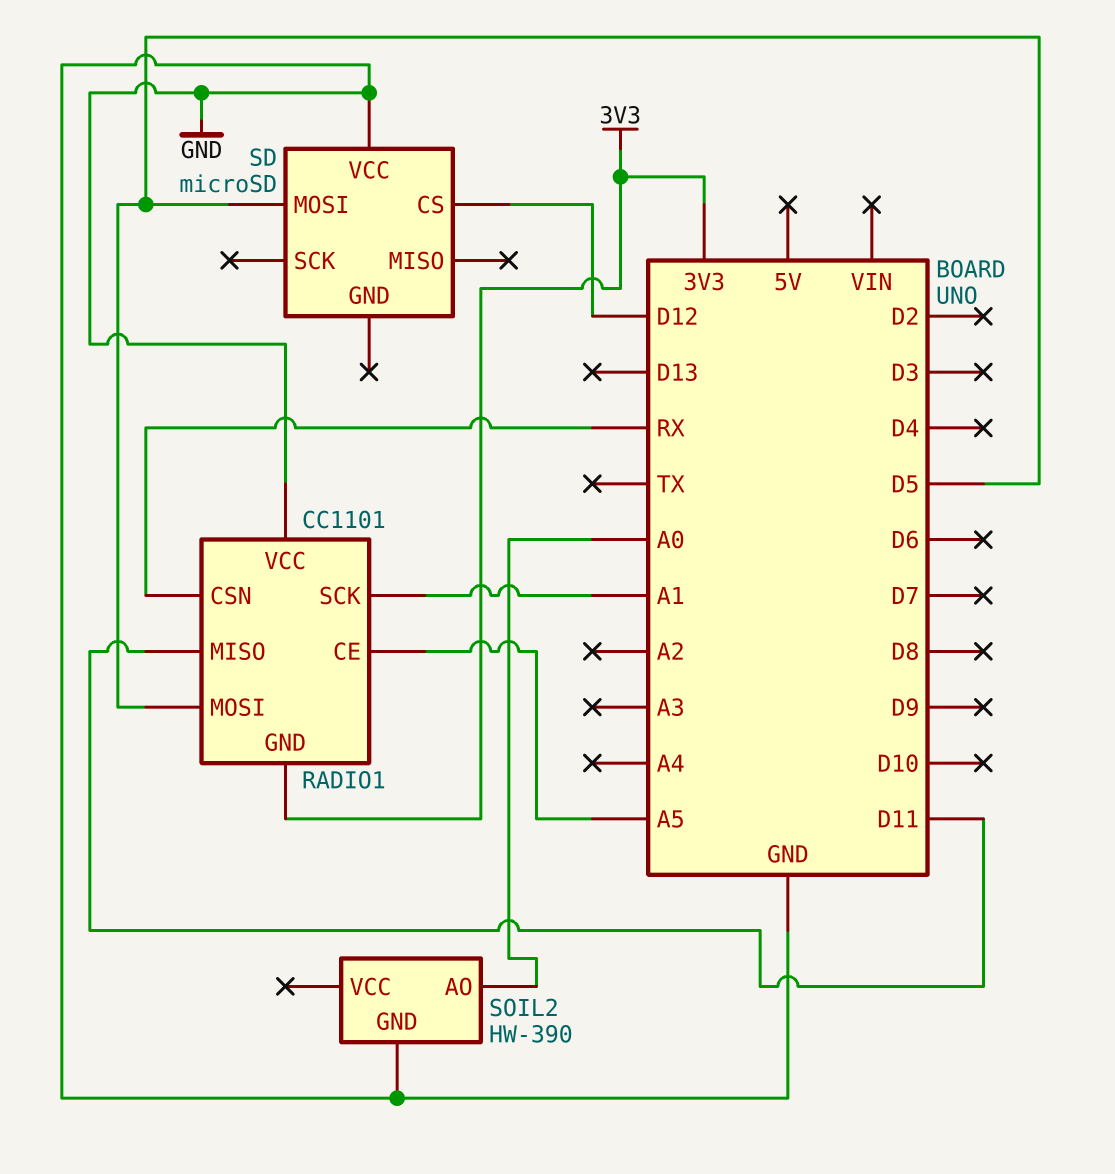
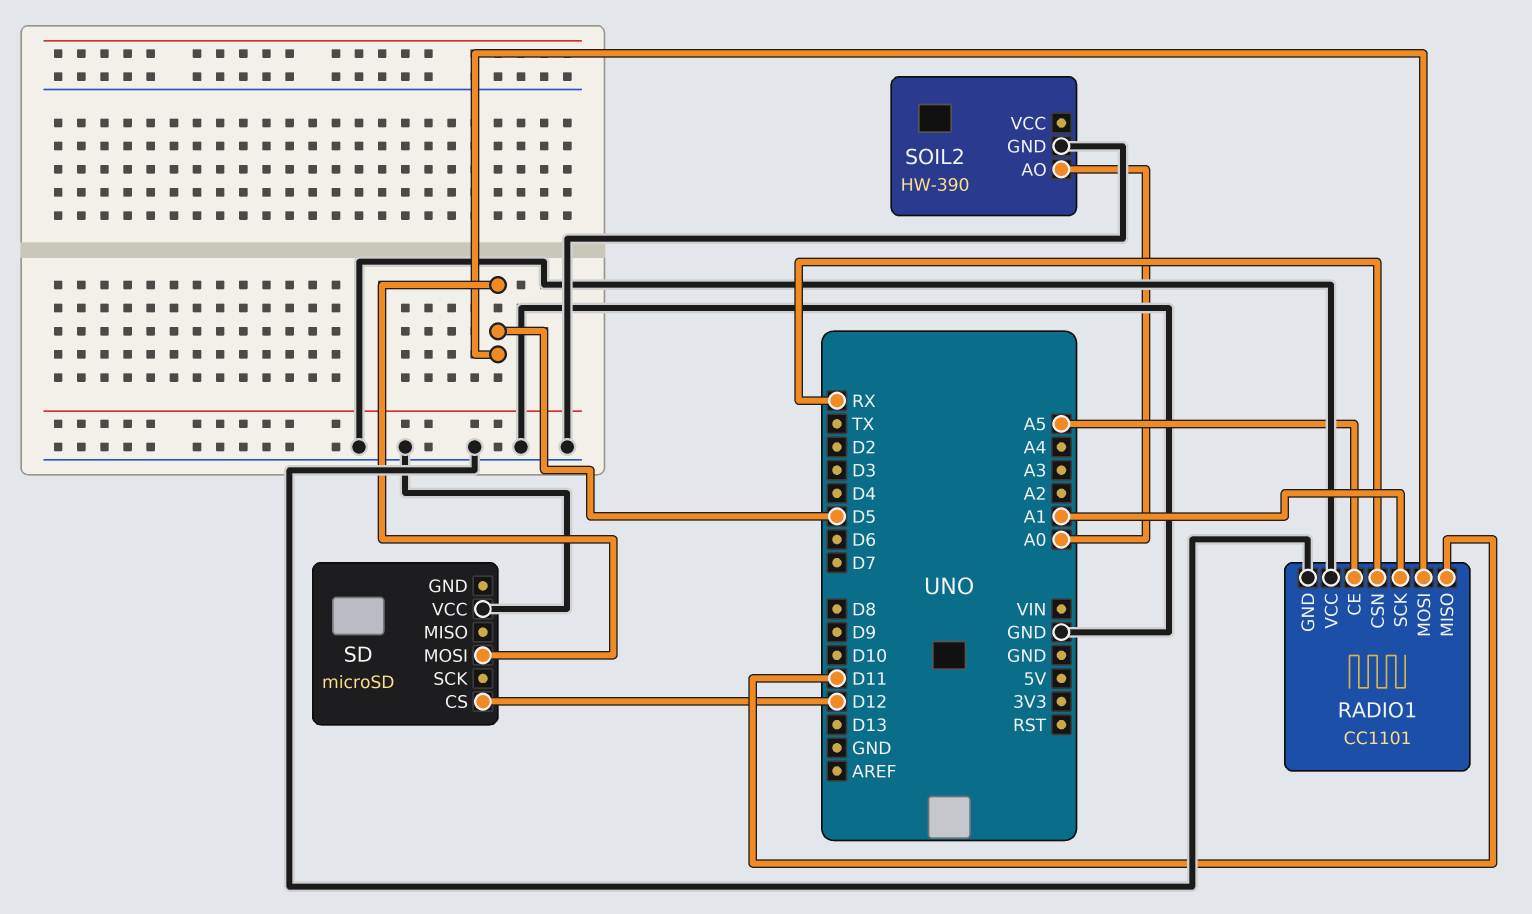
RADIO1 pin GND: 3V3 -> GND

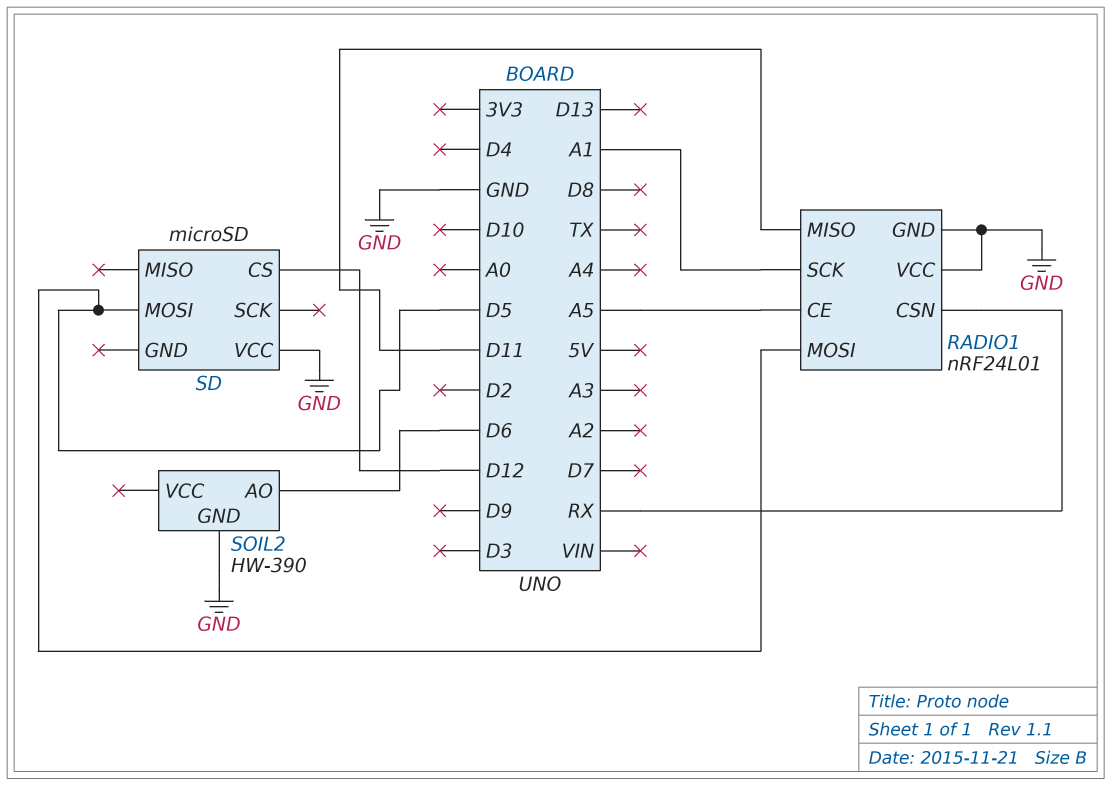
RADIO1: CC1101 -> nRF24L01
SOIL2 pin AO: A0 -> D6

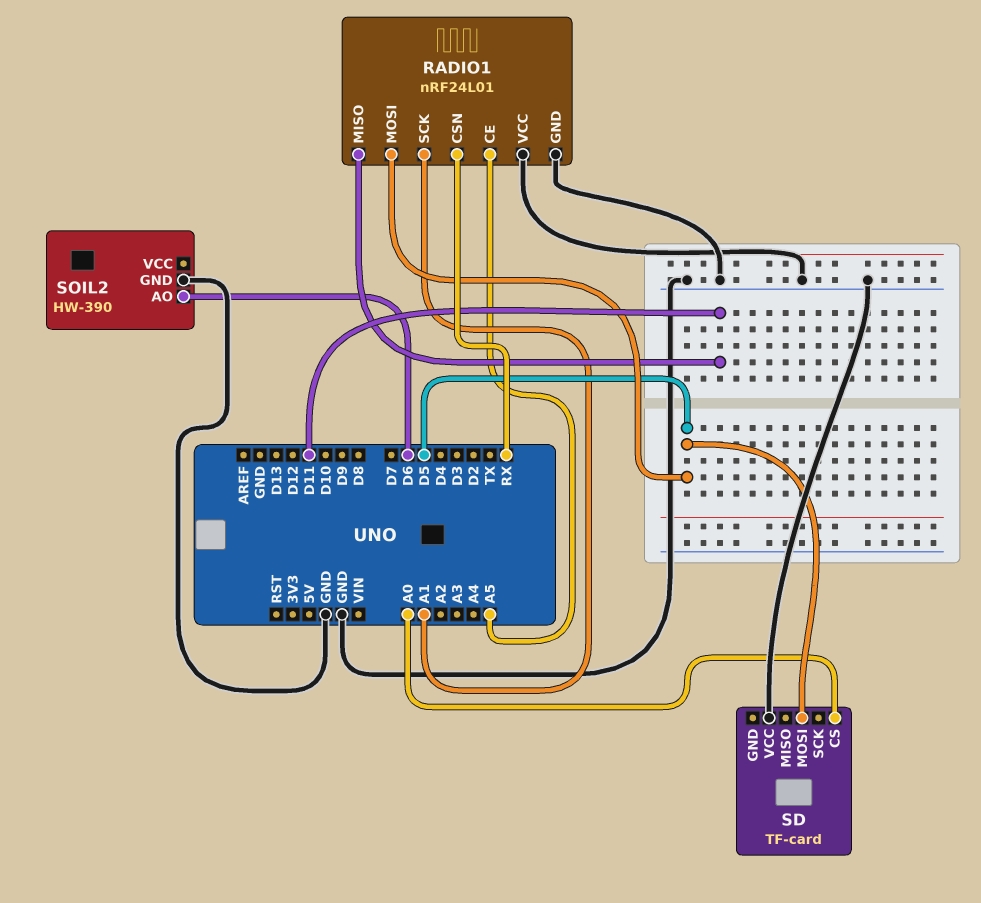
SD: microSD -> TF-card
SD pin CS: D12 -> A0

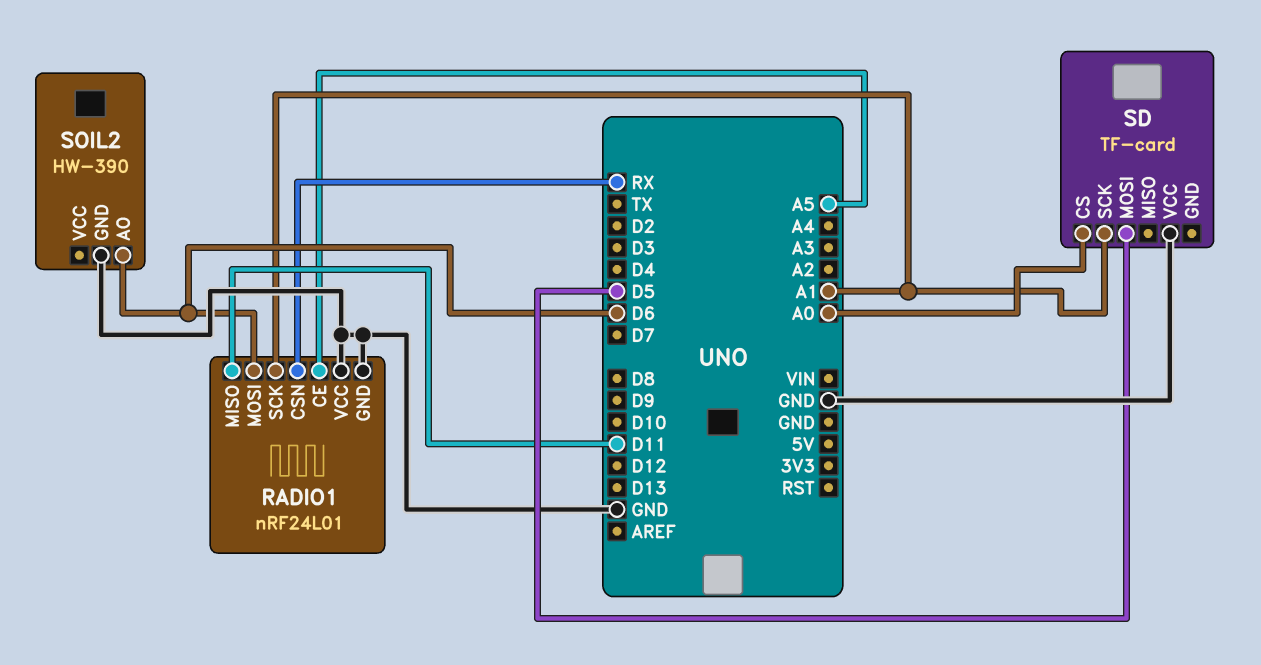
RADIO1 pin MOSI: D5 -> D6
SD pin SCK: none -> A1

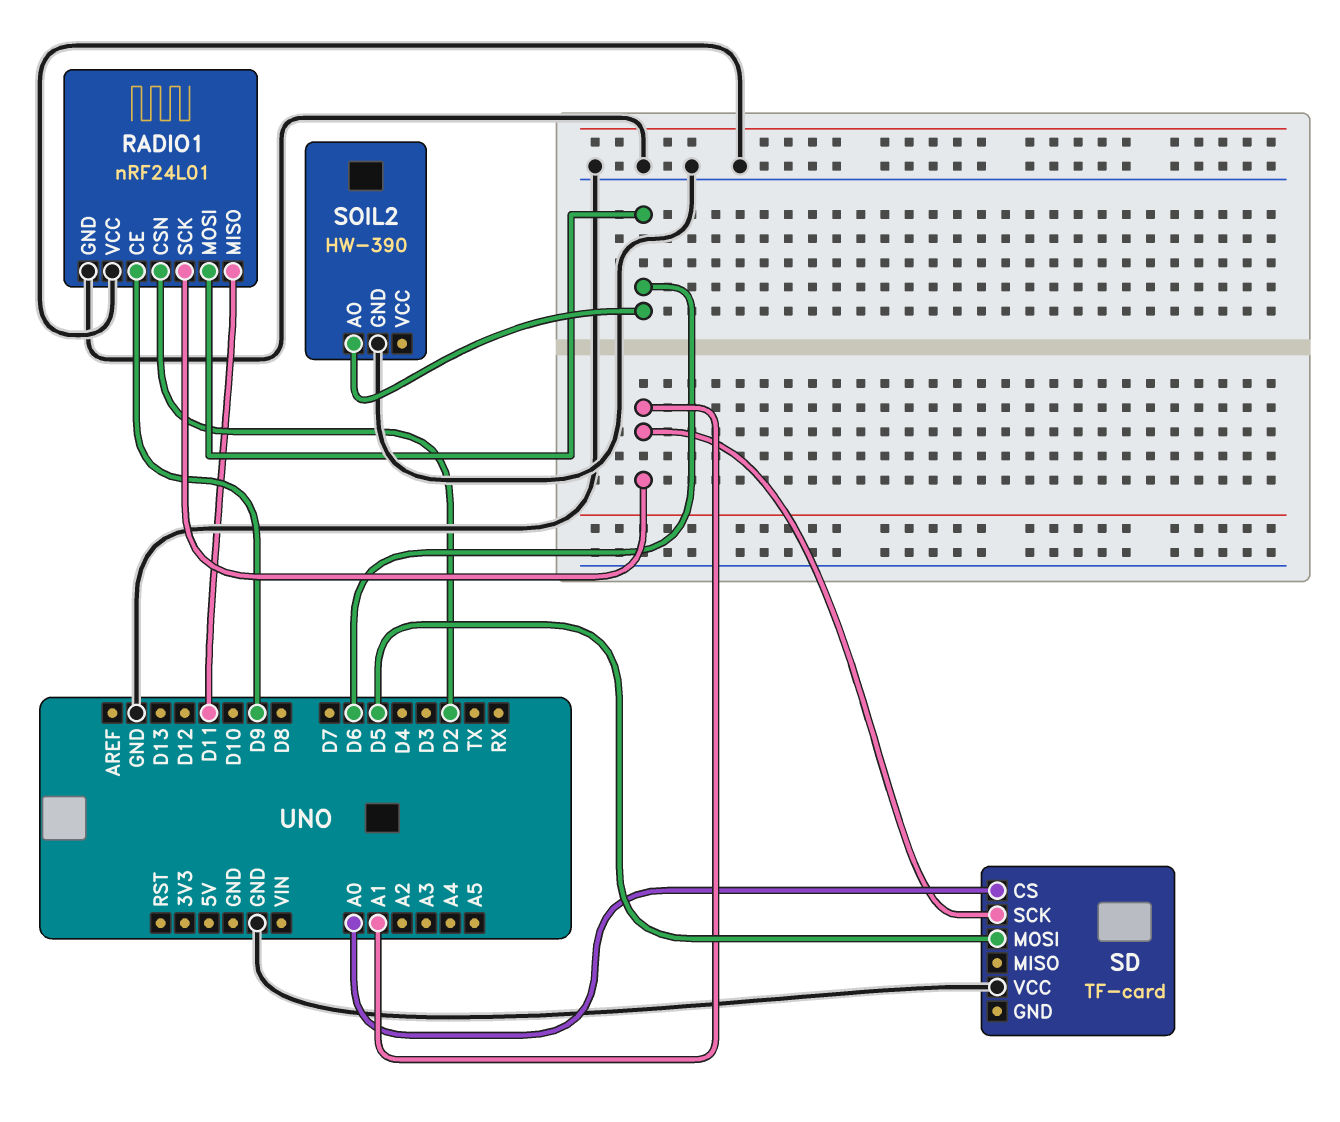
RADIO1 pin CE: A5 -> D9
RADIO1 pin CSN: RX -> D2

